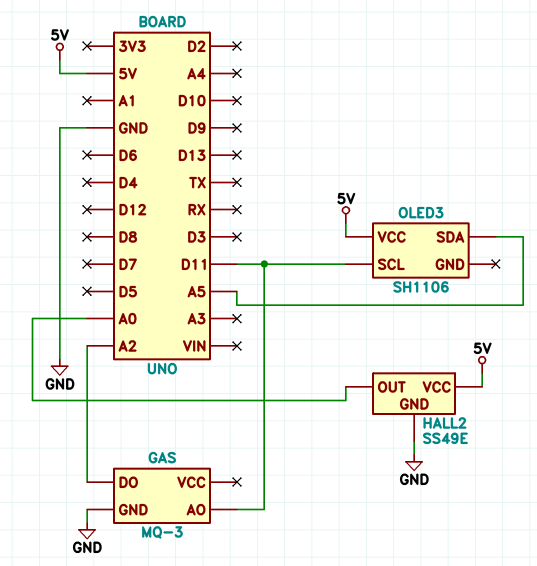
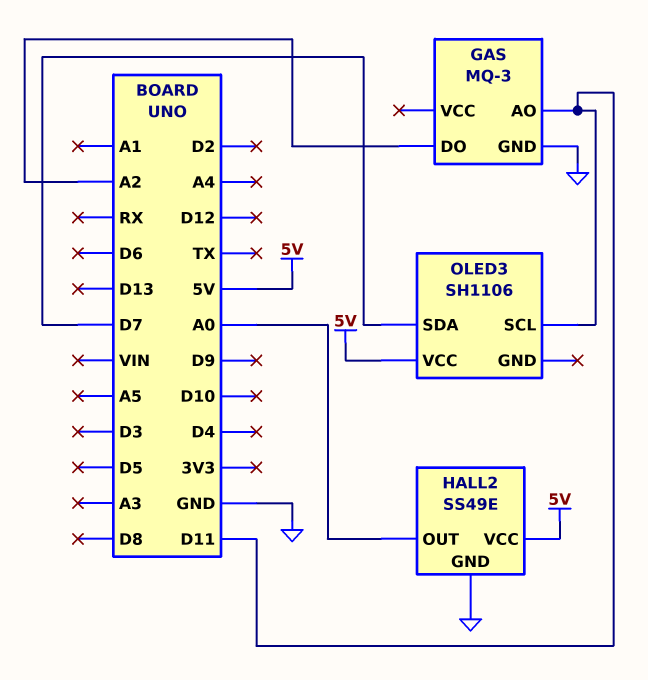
OLED3 pin SDA: A5 -> D7

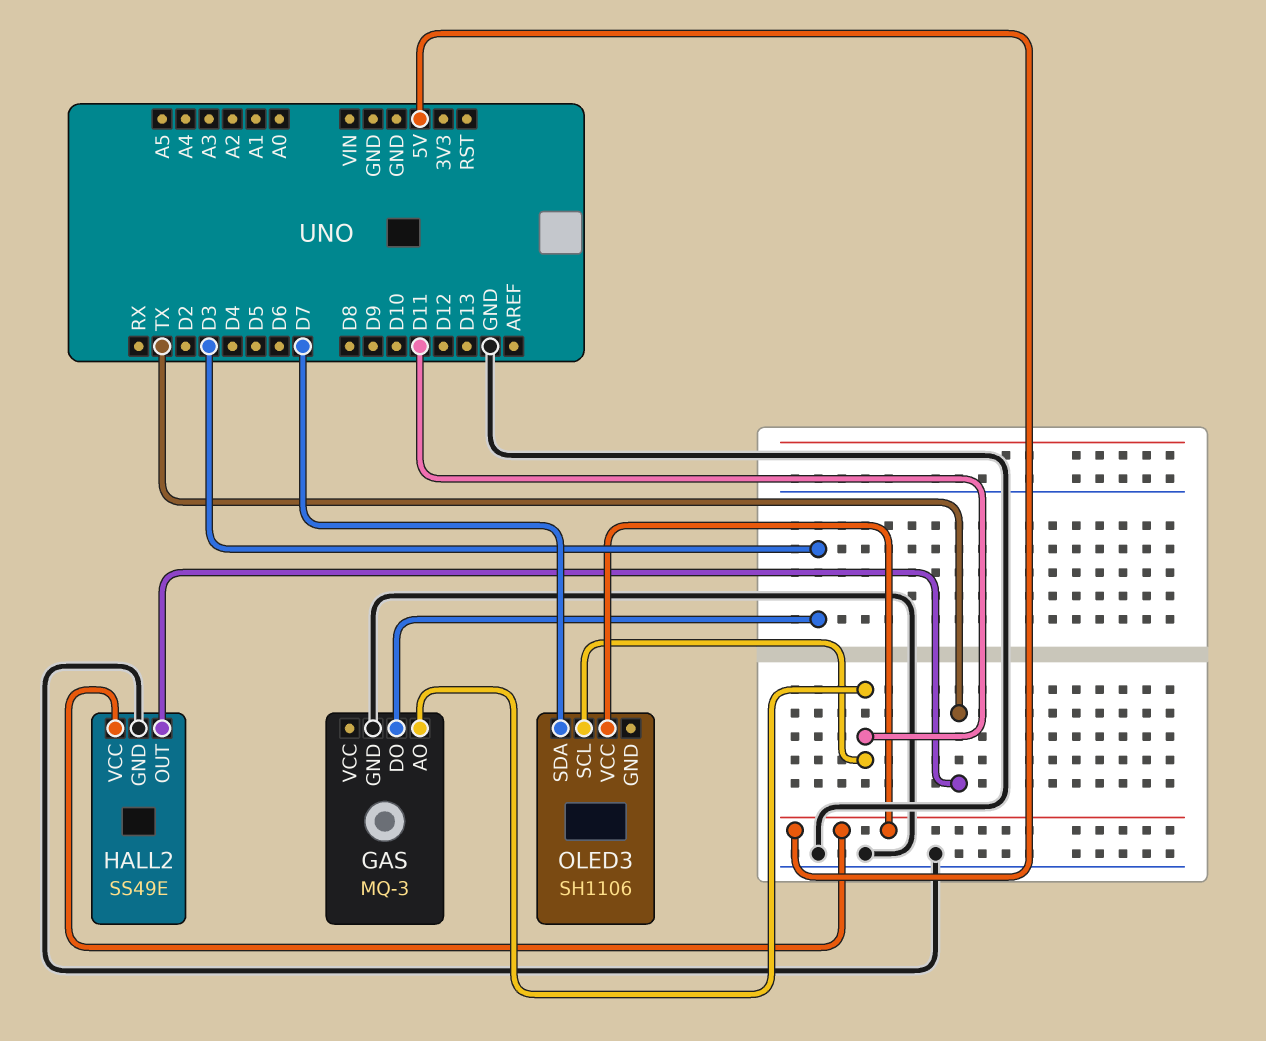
GAS pin DO: A2 -> D3
HALL2 pin OUT: A0 -> TX

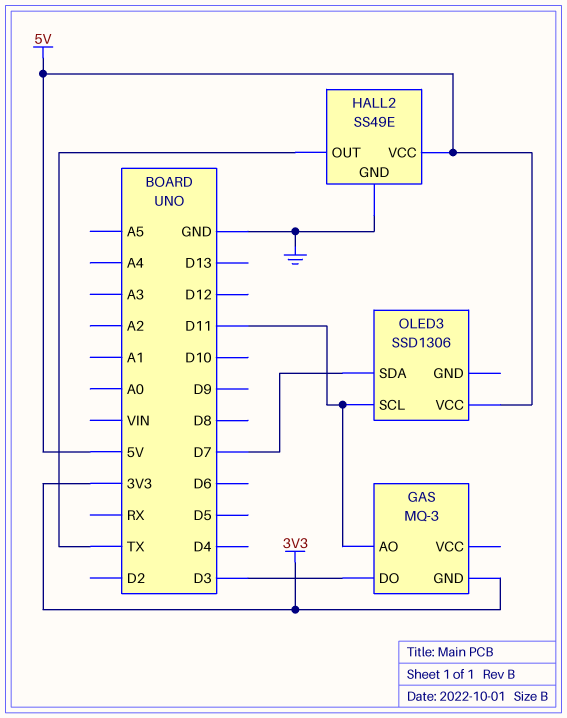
GAS pin GND: GND -> 3V3
OLED3: SH1106 -> SSD1306

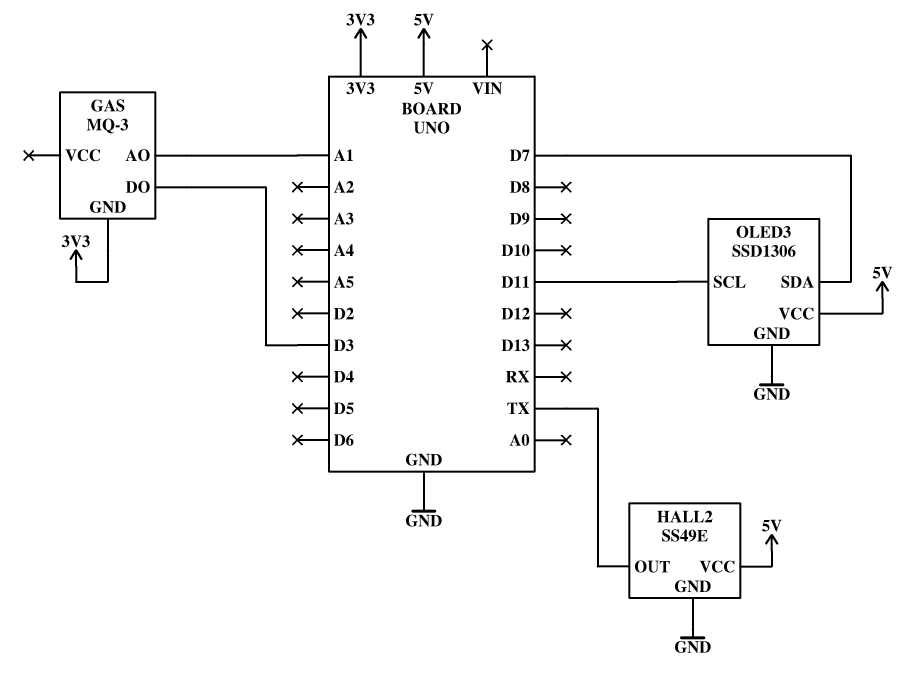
GAS pin AO: D11 -> A1
OLED3 pin GND: none -> GND

